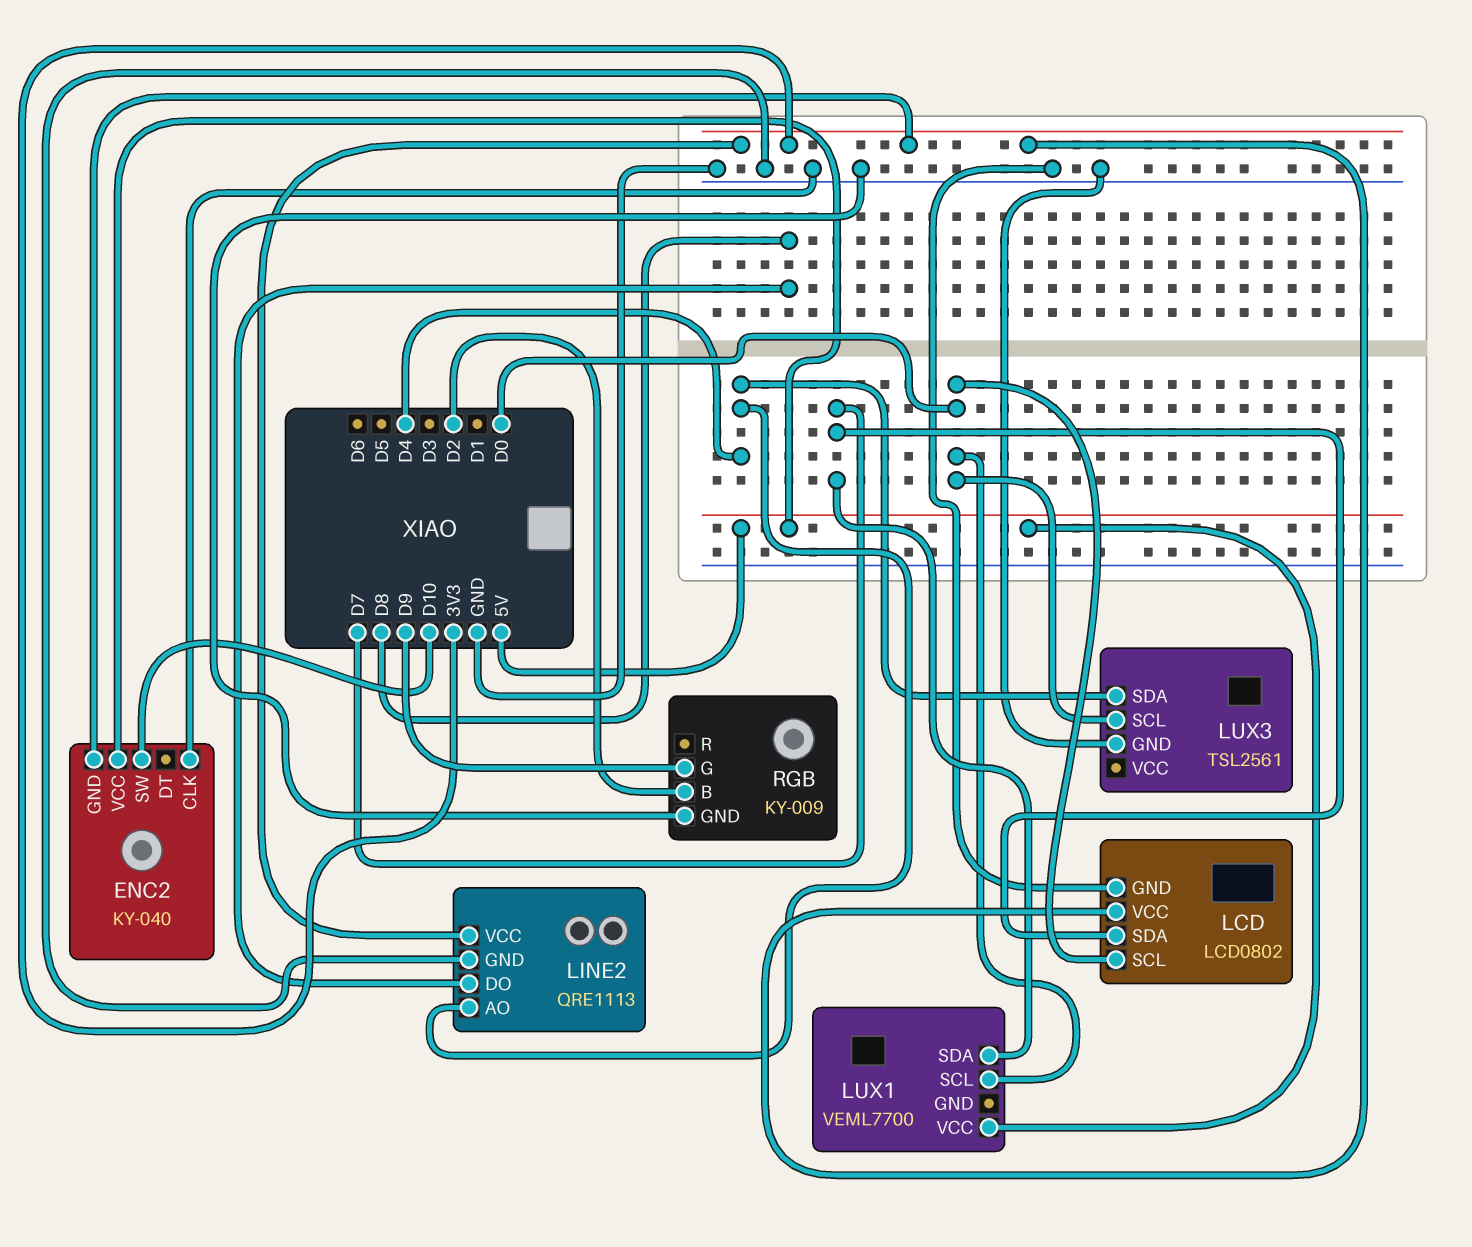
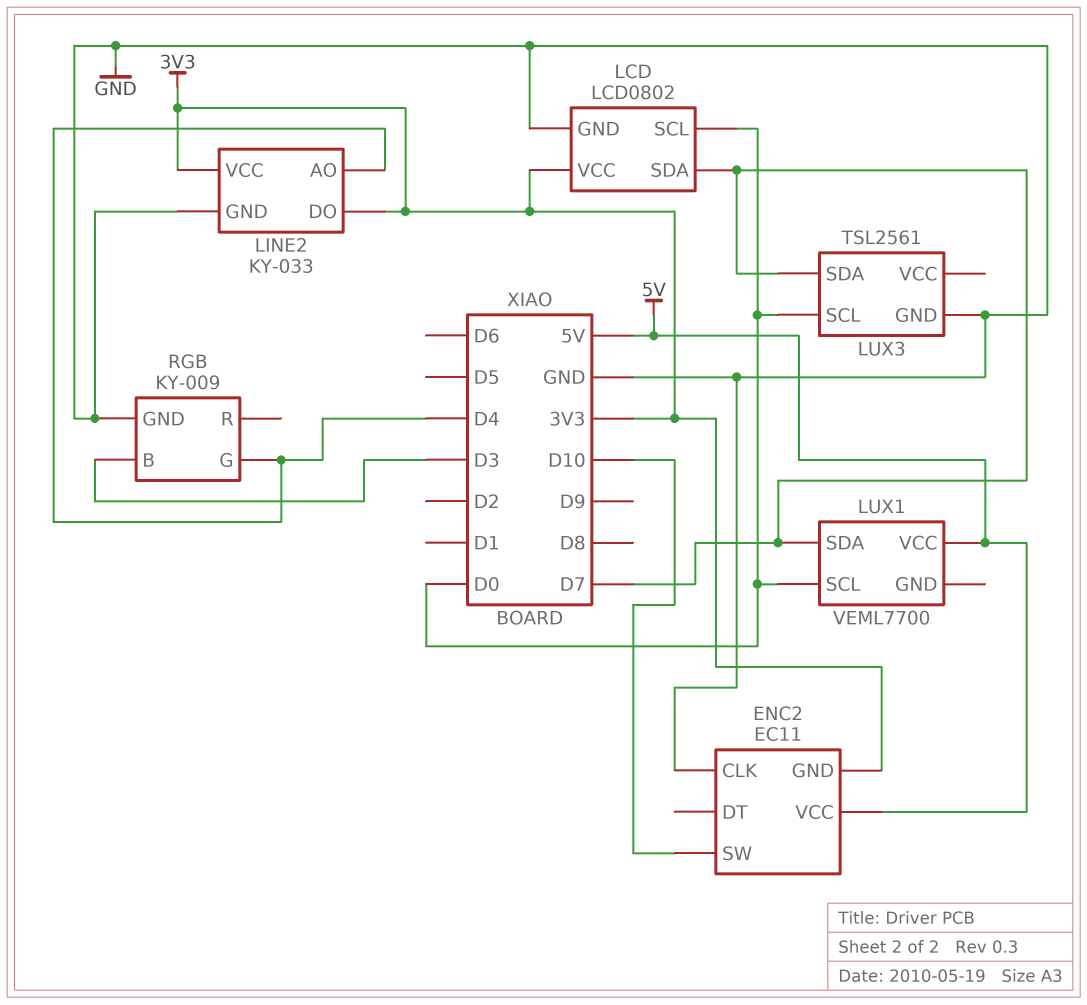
ENC2: KY-040 -> EC11
LINE2: QRE1113 -> KY-033
LINE2 pin DO: D8 -> 3V3
LUX3 pin SDA: D4 -> D7
RGB pin B: D2 -> D3
RGB pin G: D9 -> D4

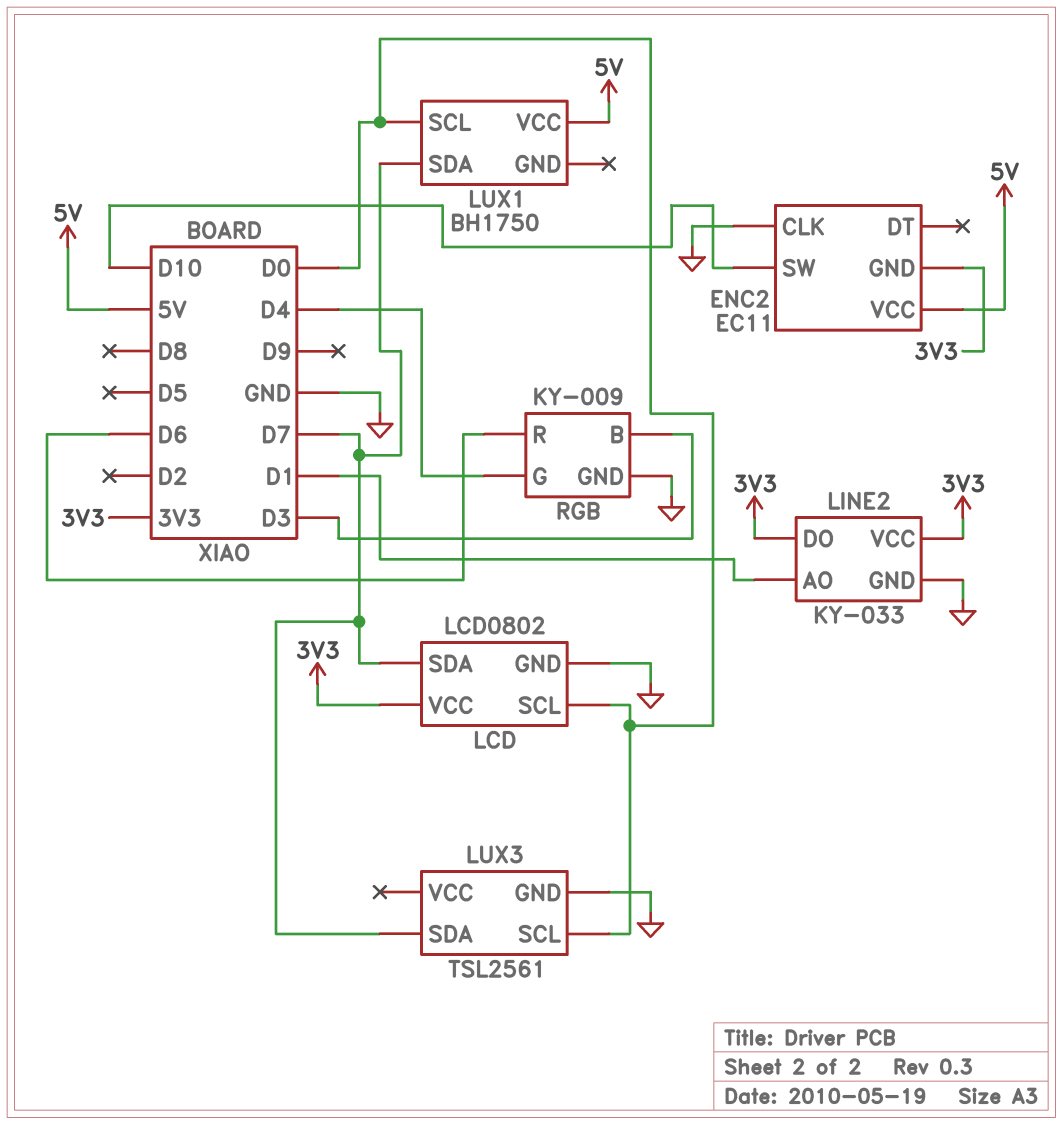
LINE2 pin AO: D4 -> D1
LUX1: VEML7700 -> BH1750
RGB pin R: none -> D6

